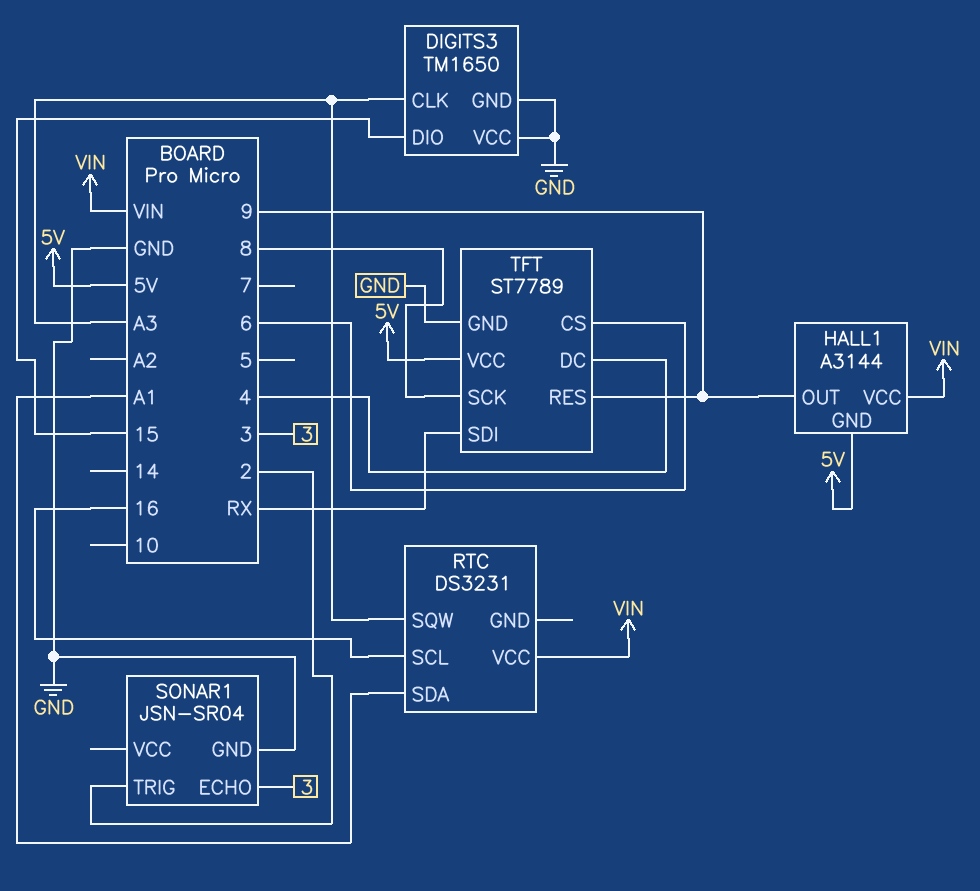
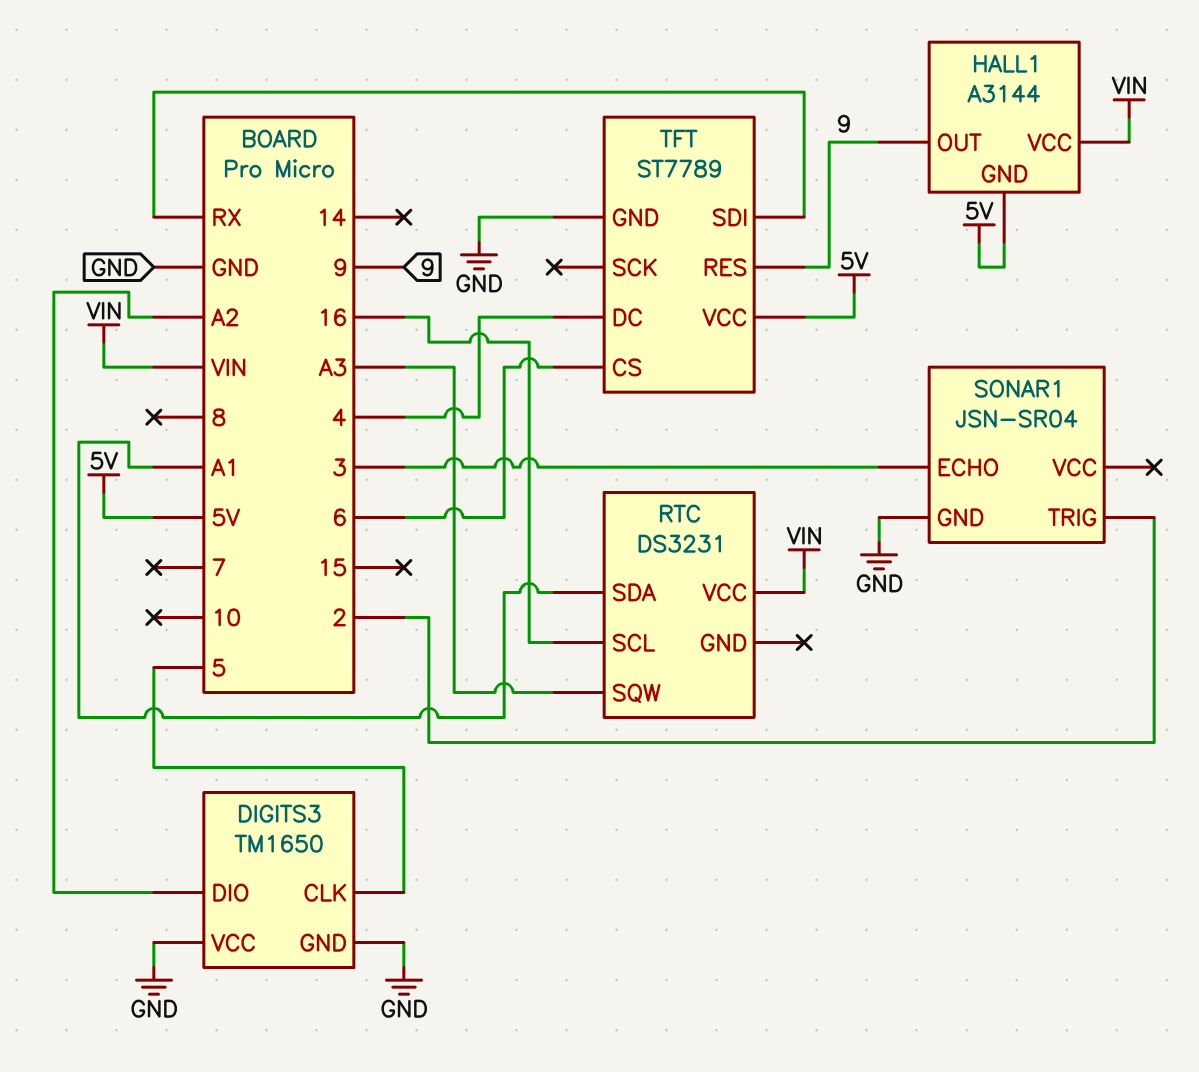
DIGITS3 pin CLK: A3 -> 5
DIGITS3 pin DIO: 15 -> A2
TFT pin SCK: 8 -> none

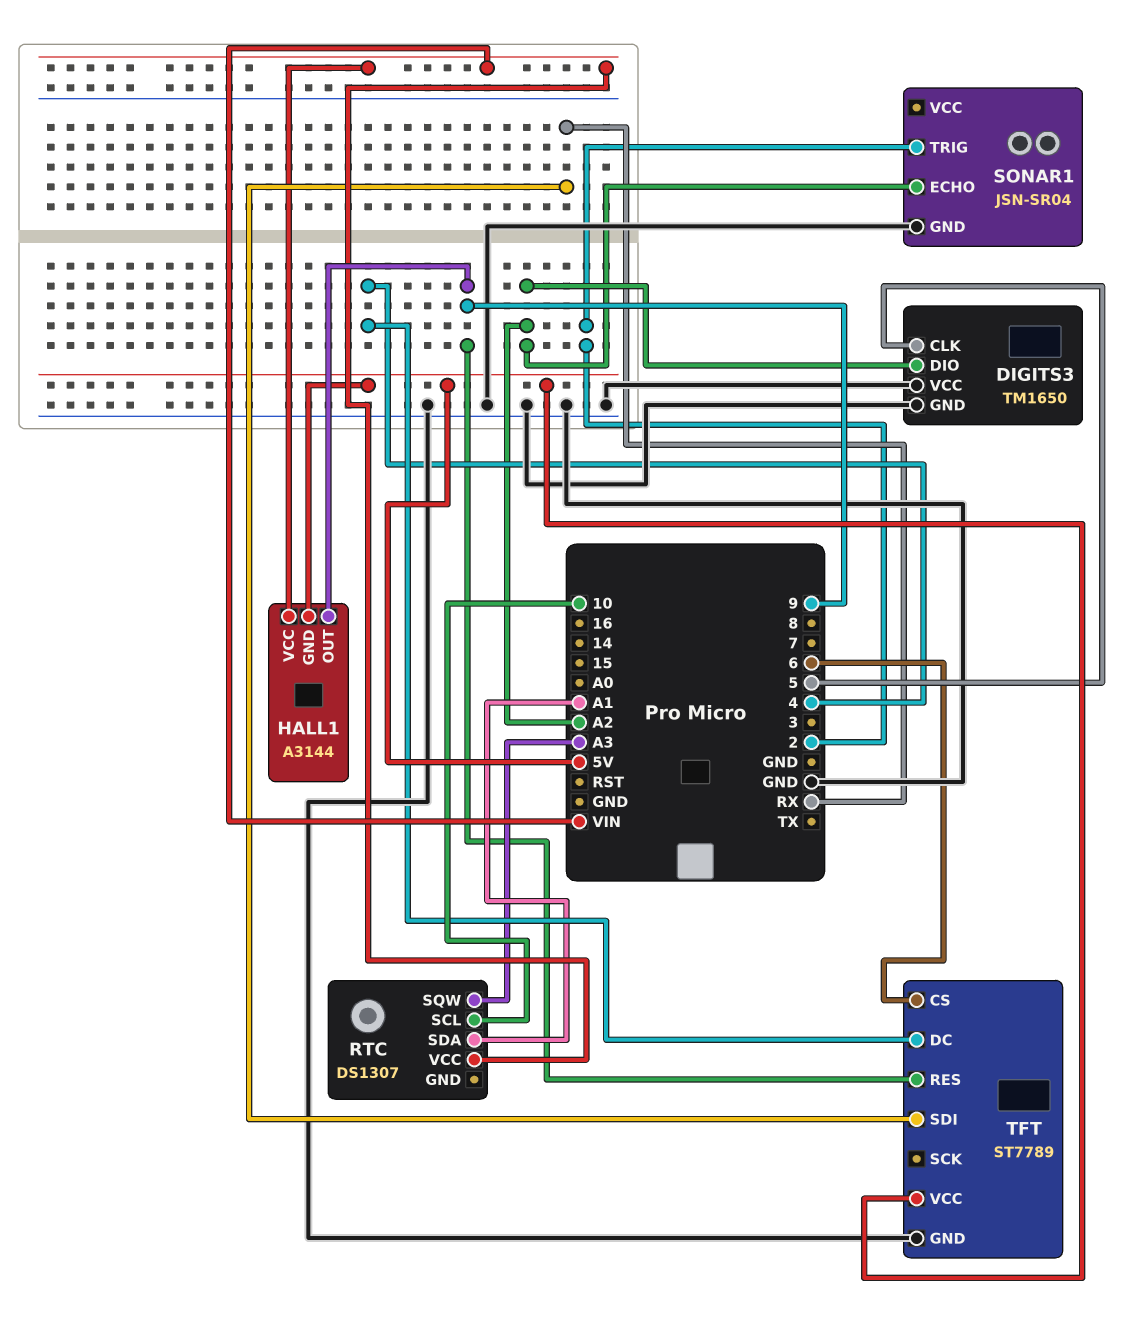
RTC: DS3231 -> DS1307
RTC pin SCL: 16 -> 10
SONAR1 pin ECHO: 3 -> A2

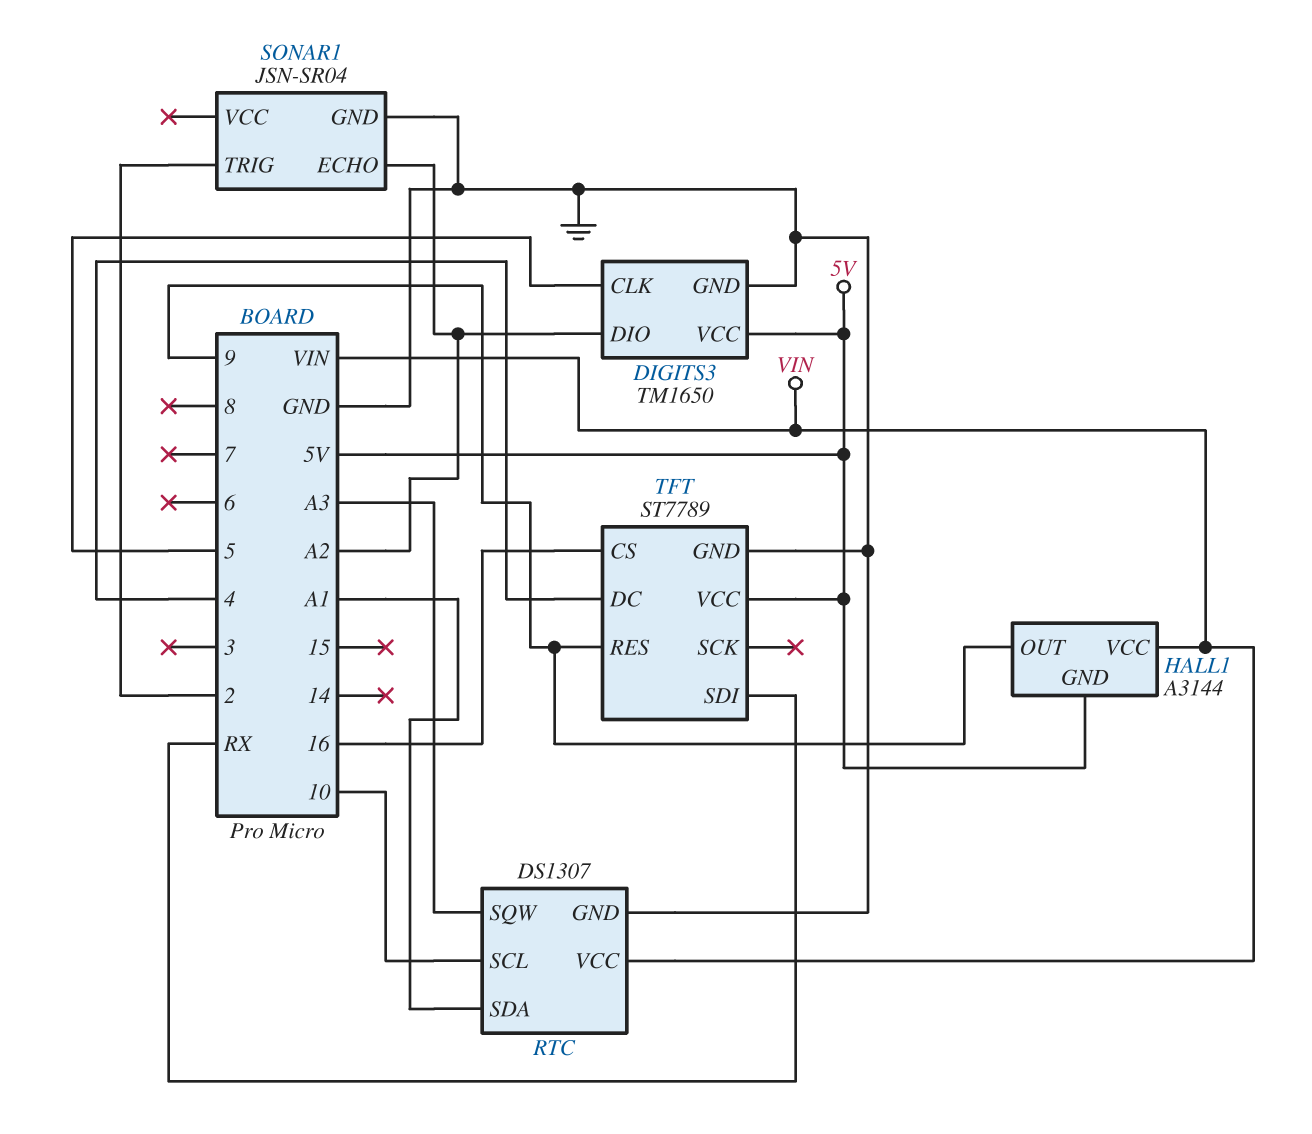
DIGITS3 pin VCC: GND -> 5V
RTC pin GND: none -> GND
TFT pin CS: 6 -> 16

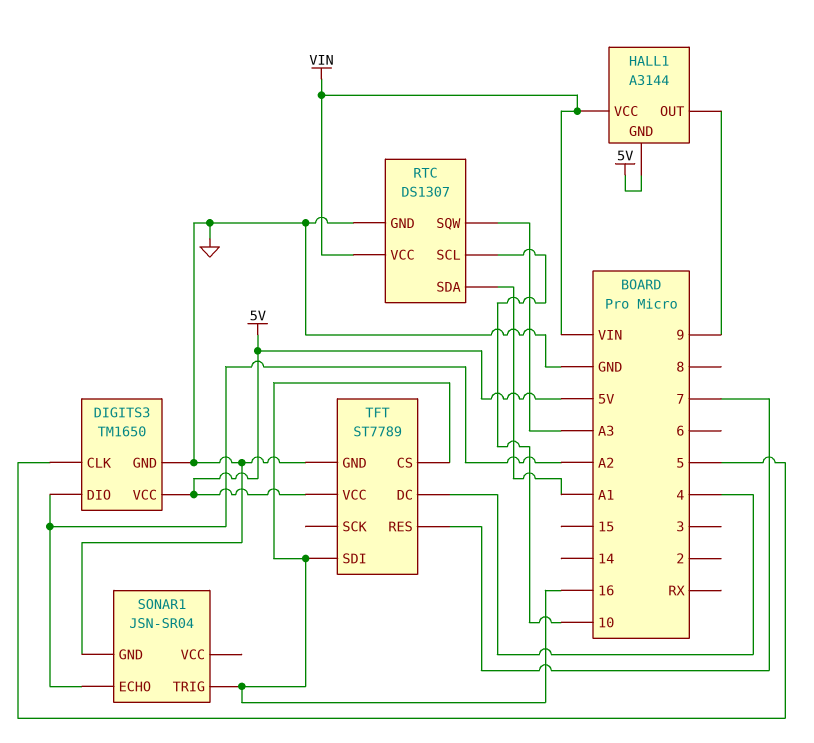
SONAR1 pin TRIG: 2 -> 16
TFT pin RES: 9 -> 7
TFT pin SDI: RX -> 16

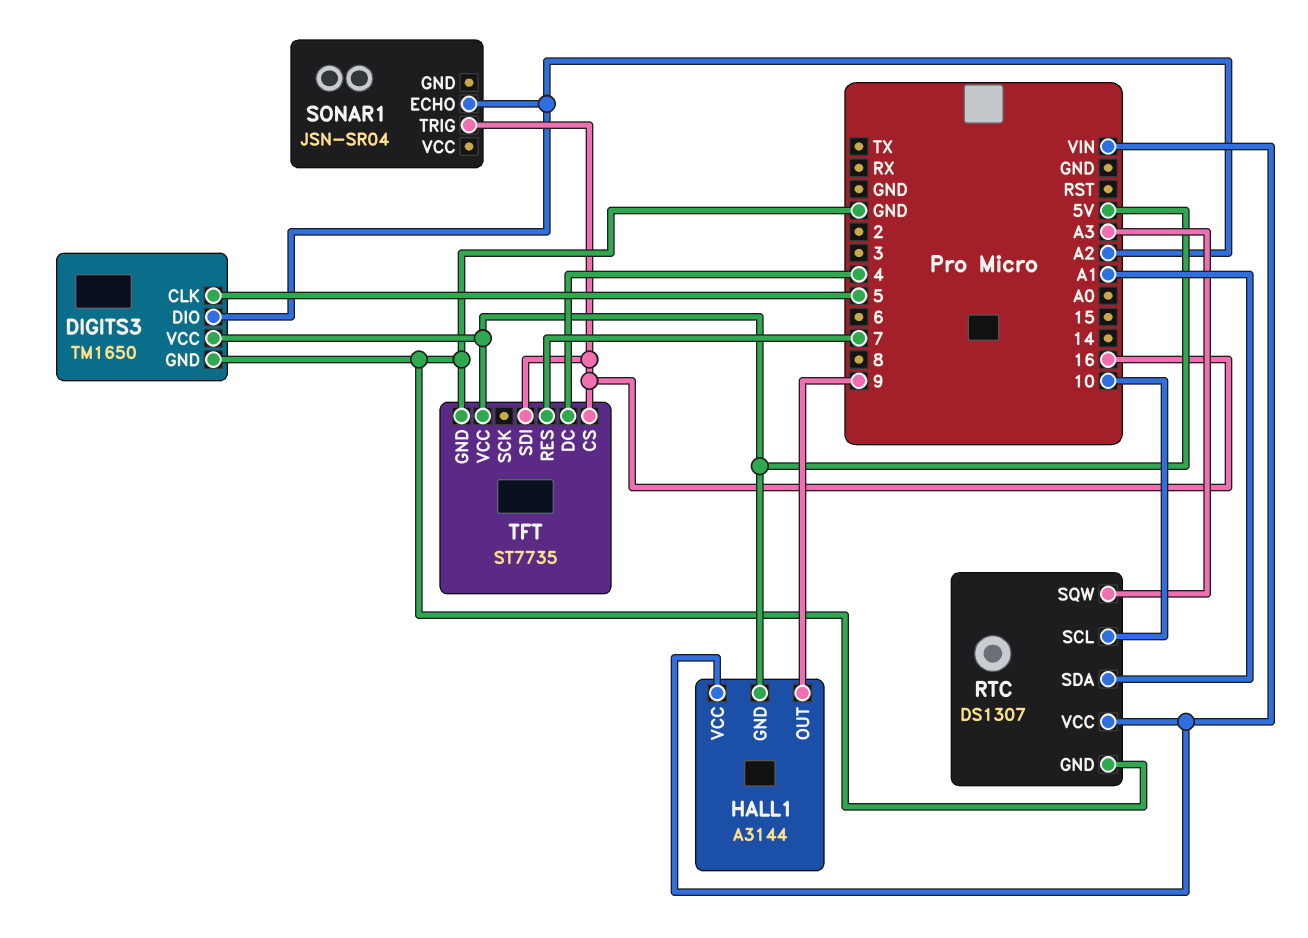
SONAR1 pin GND: GND -> none
TFT: ST7789 -> ST7735

